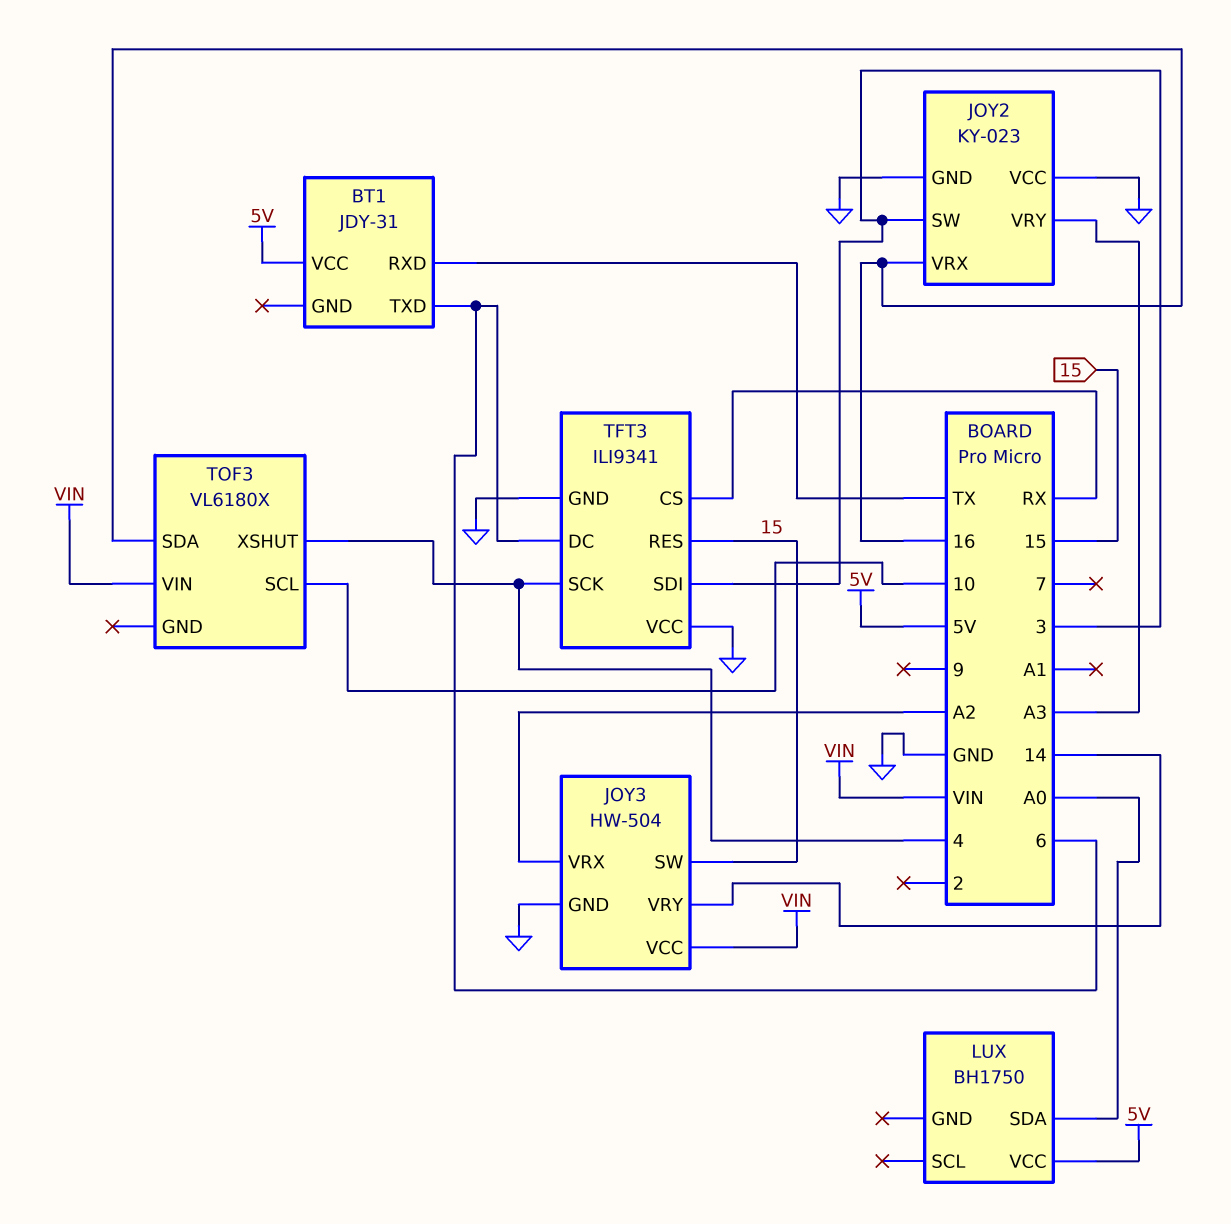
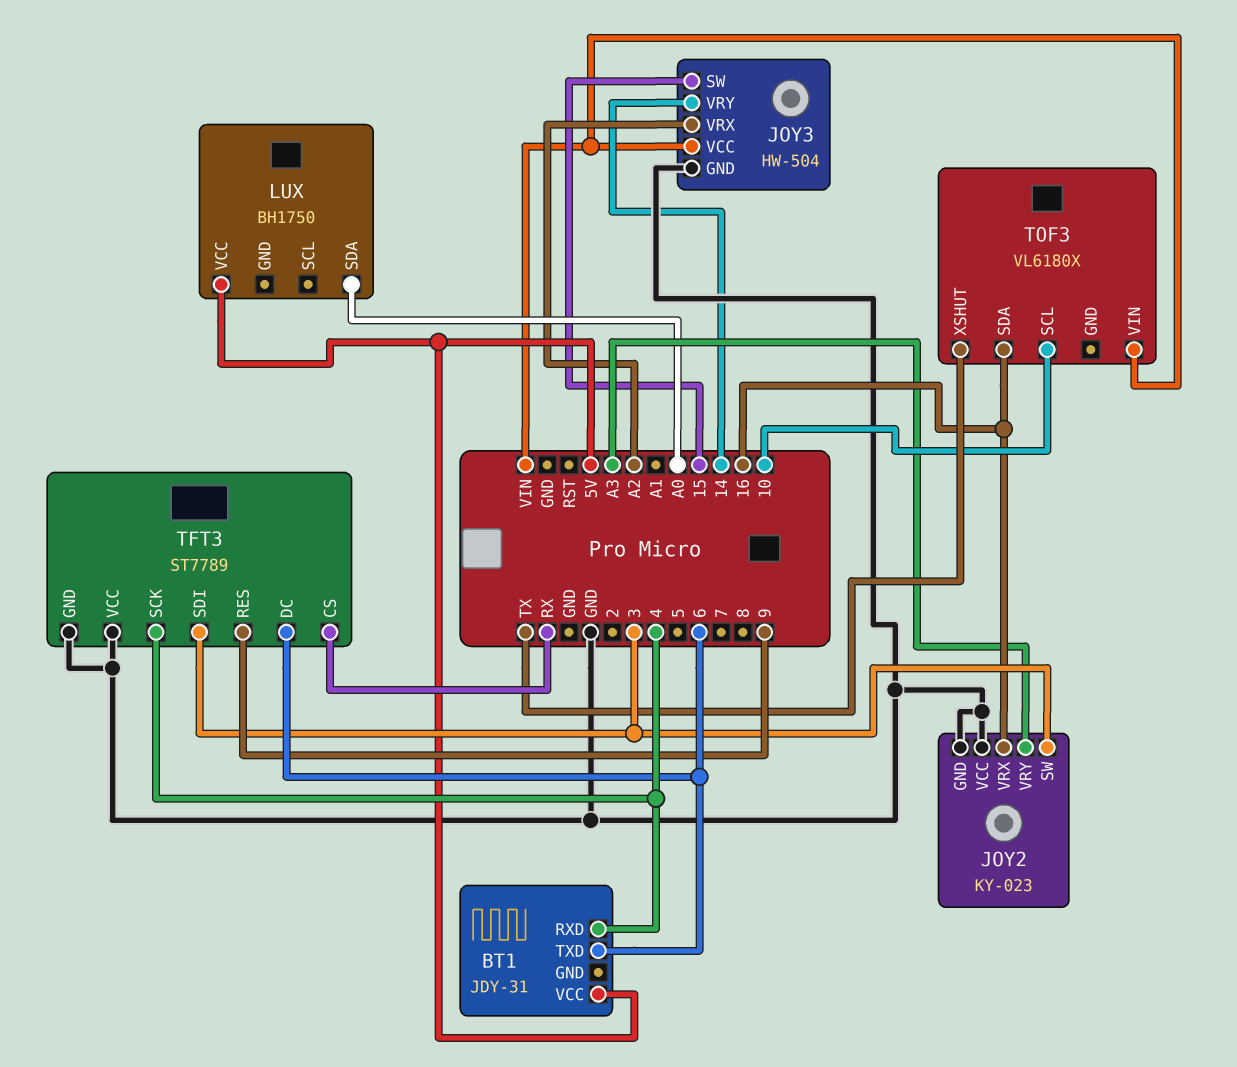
BT1 pin RXD: TX -> 4
TFT3: ILI9341 -> ST7789
TFT3 pin RES: 15 -> 9
TOF3 pin XSHUT: 4 -> TX

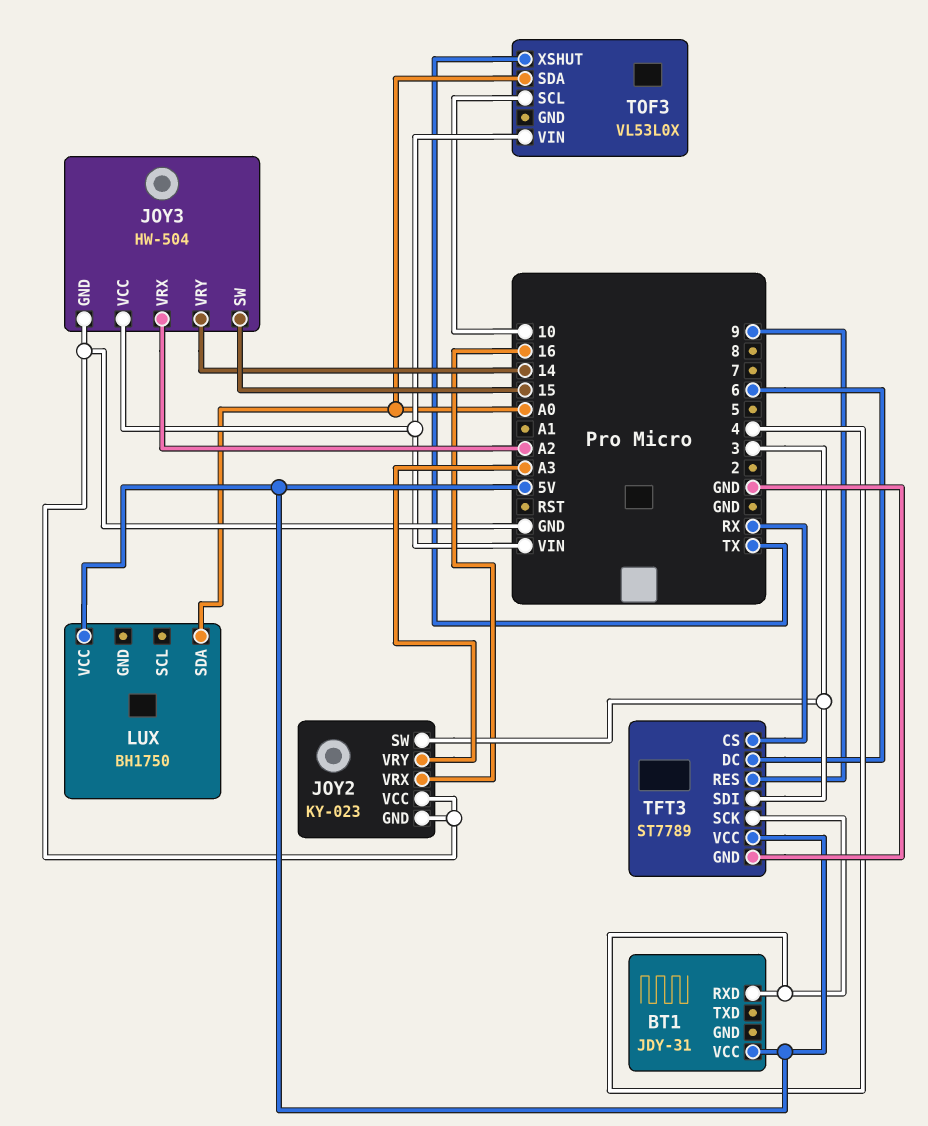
BT1 pin TXD: 6 -> none
TFT3 pin VCC: GND -> 5V
TOF3: VL6180X -> VL53L0X
TOF3 pin SDA: 16 -> A0

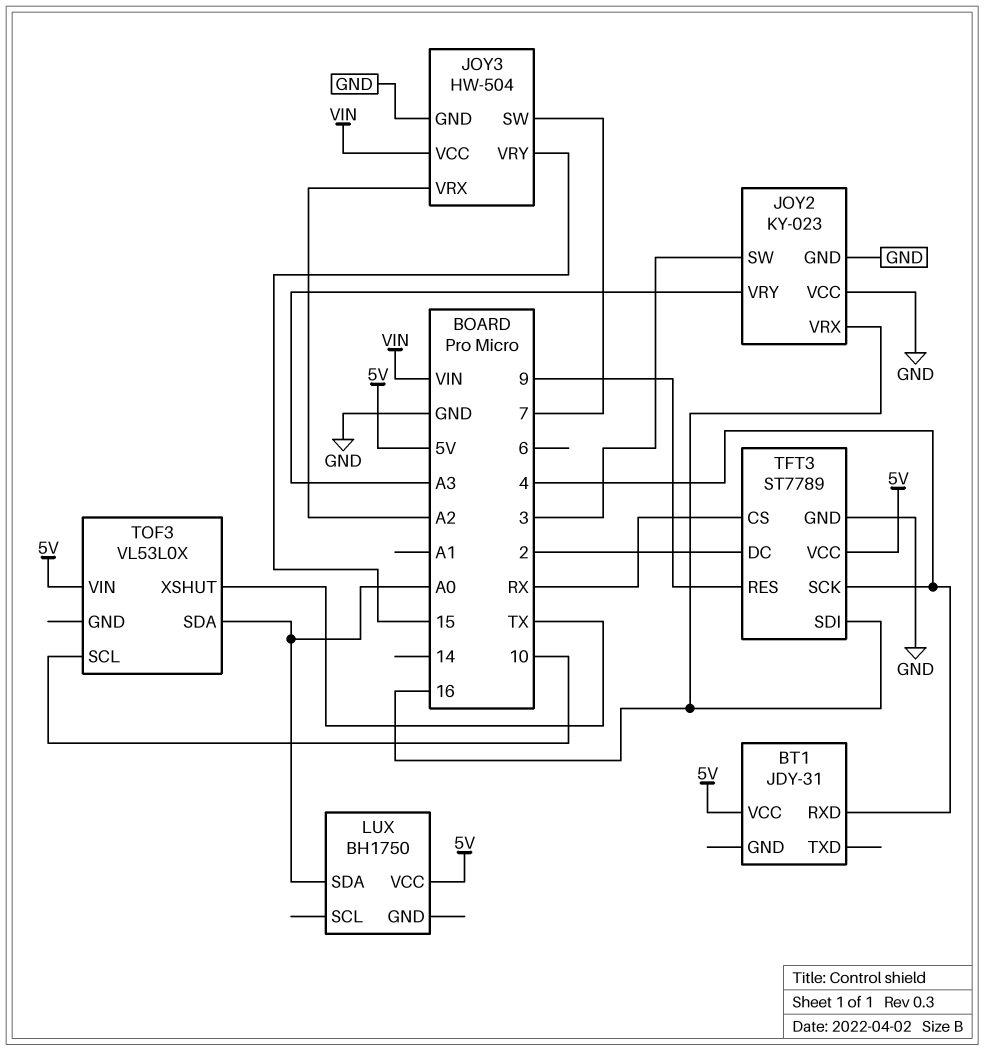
JOY3 pin SW: 15 -> 7
JOY3 pin VRY: 14 -> 15
TFT3 pin DC: 6 -> 2
TFT3 pin SDI: 3 -> 16
TOF3 pin VIN: VIN -> 5V

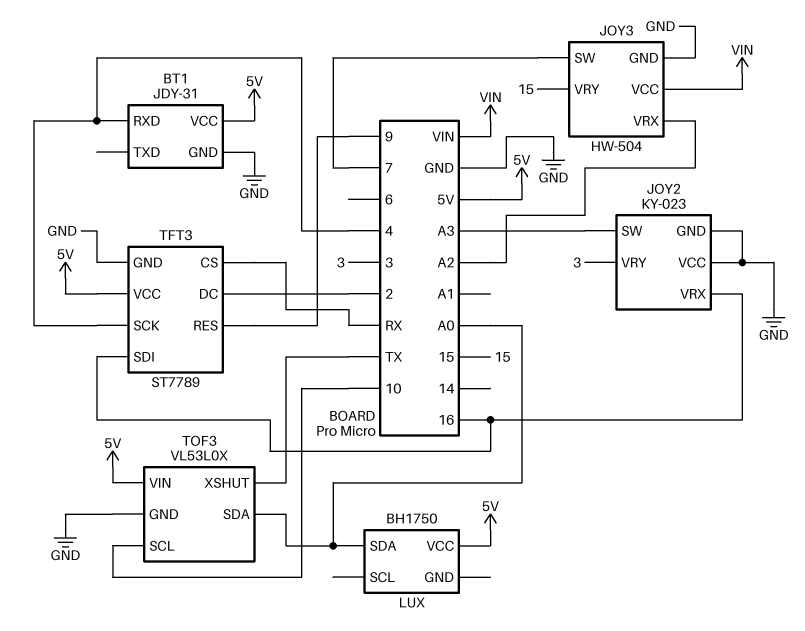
BT1 pin GND: none -> GND
JOY2 pin SW: 3 -> A3
JOY2 pin VRY: A3 -> 3
TOF3 pin GND: none -> GND

